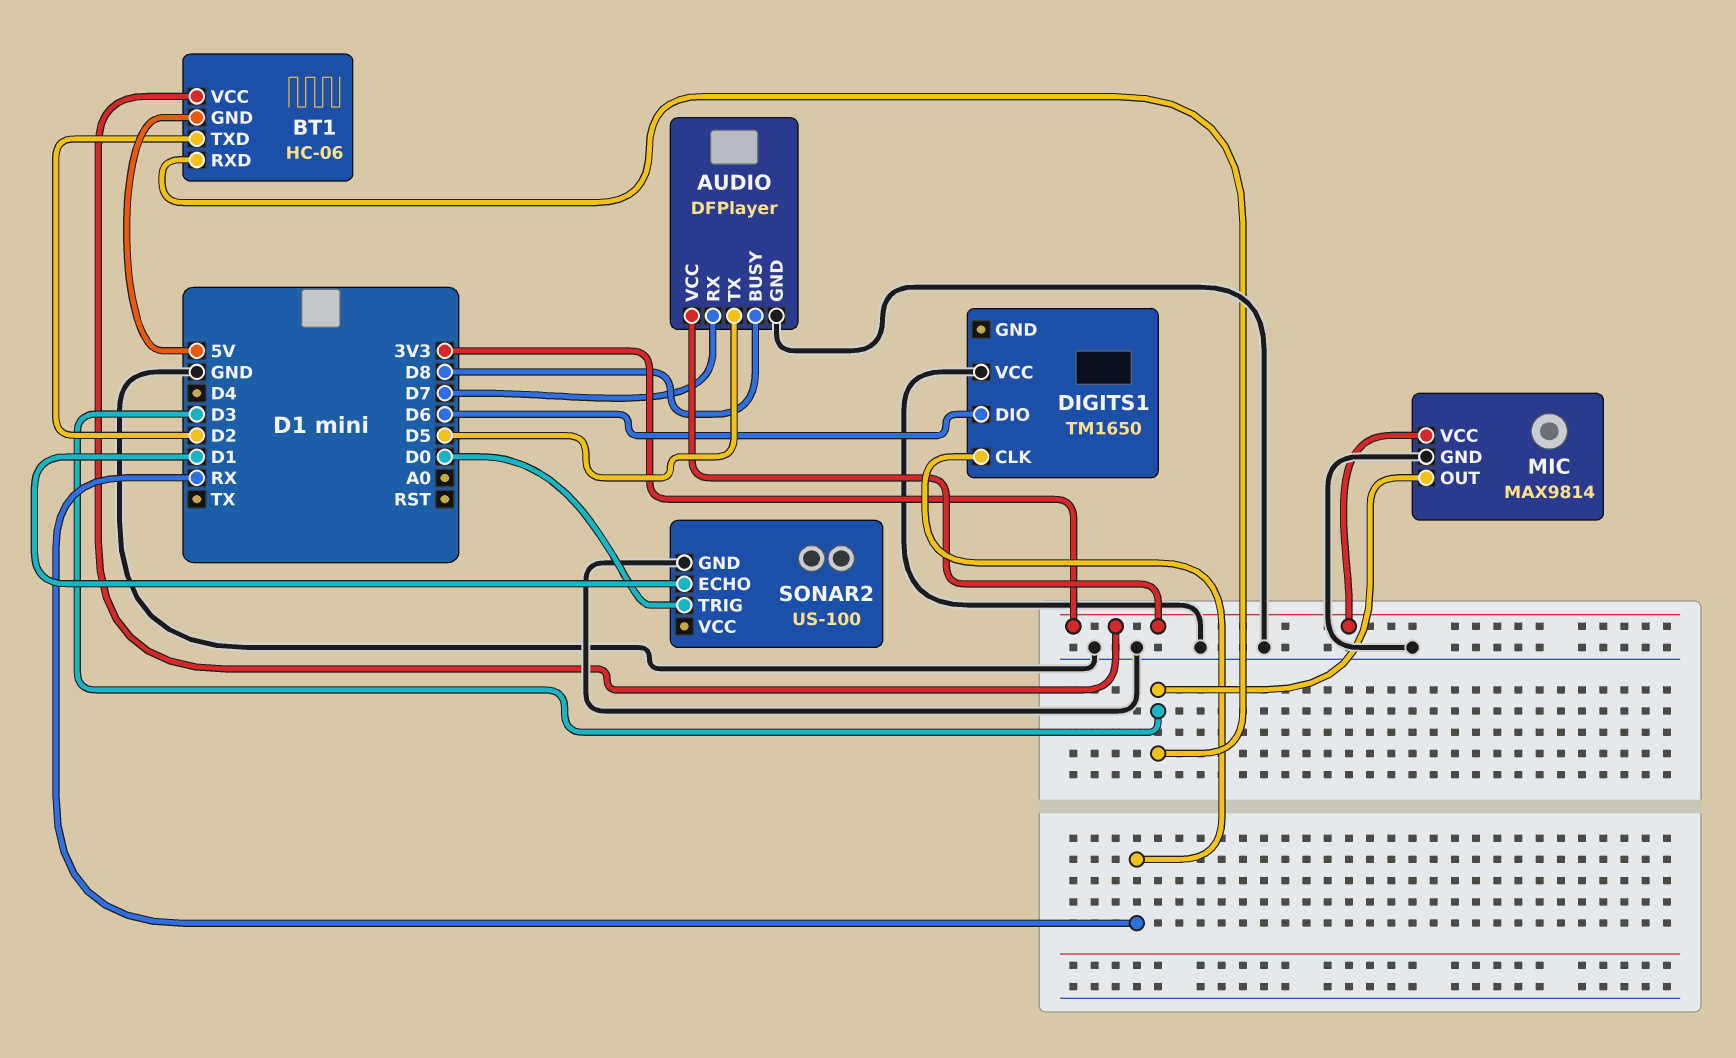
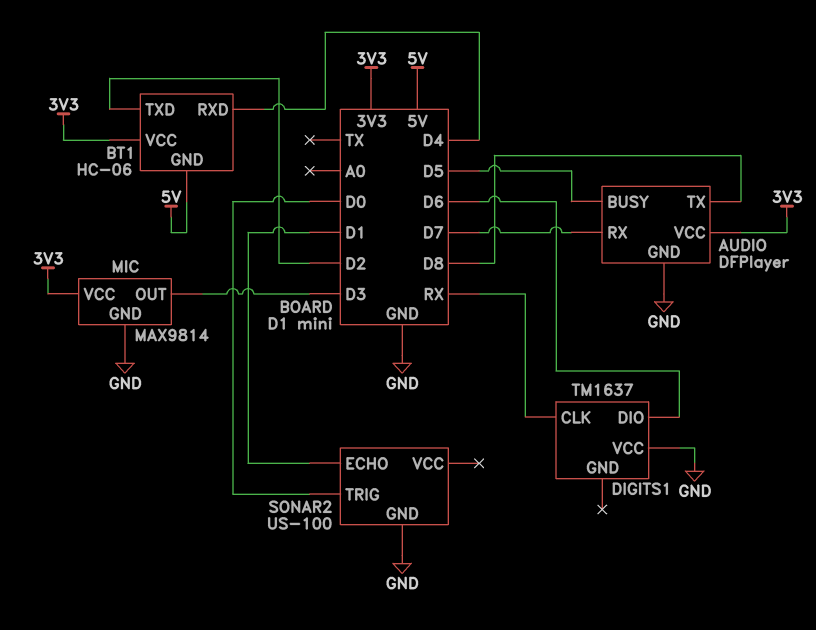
AUDIO pin BUSY: D8 -> D5
AUDIO pin TX: D5 -> D8
BT1 pin RXD: D3 -> D4
DIGITS1: TM1650 -> TM1637

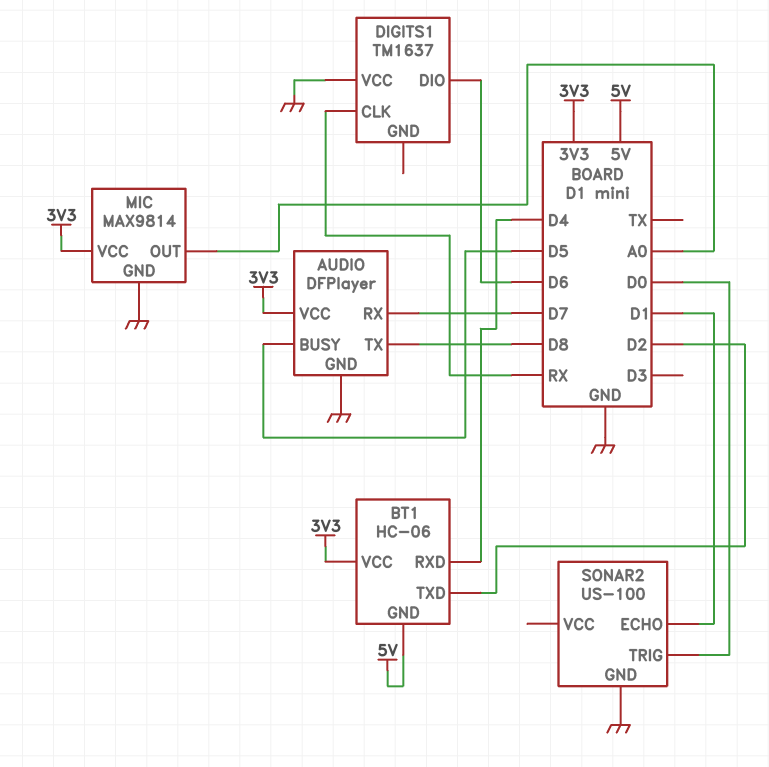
MIC pin OUT: D3 -> A0

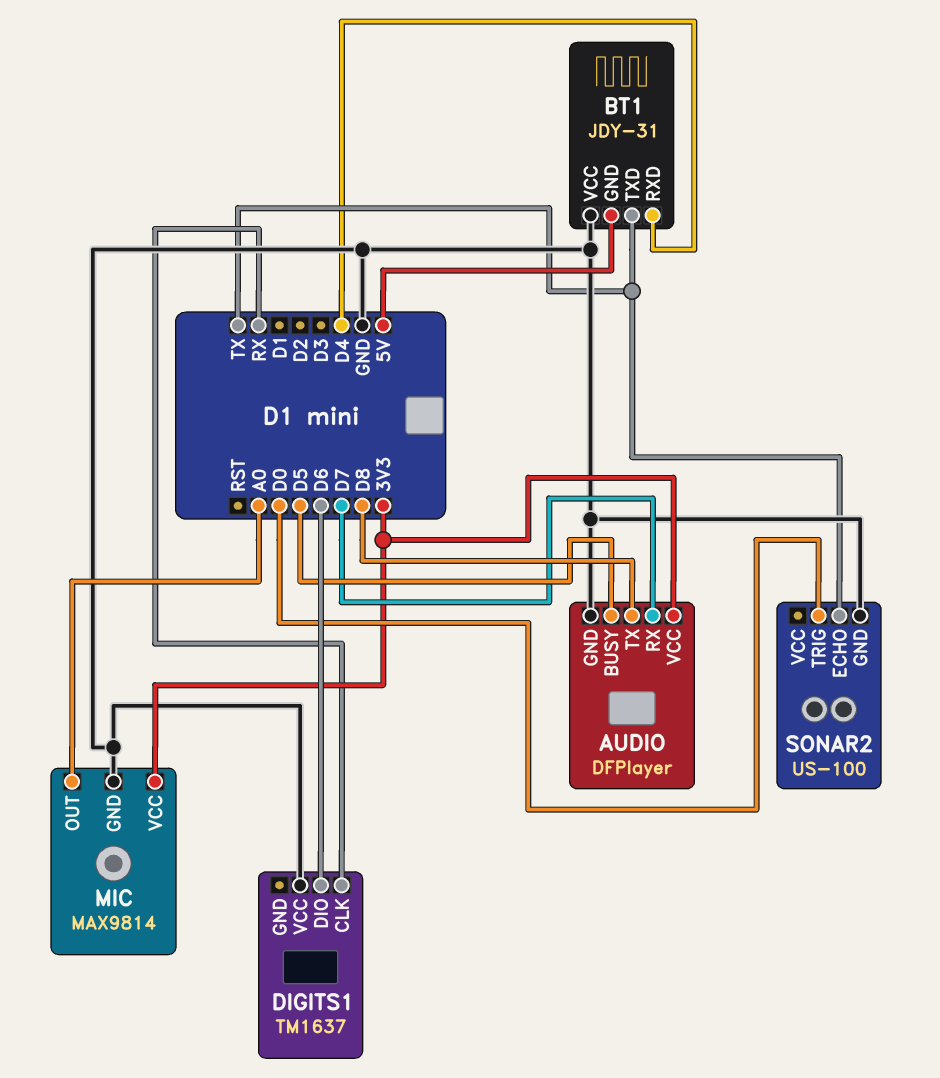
BT1: HC-06 -> JDY-31
BT1 pin TXD: D2 -> TX
BT1 pin VCC: 3V3 -> GND
SONAR2 pin ECHO: D1 -> TX

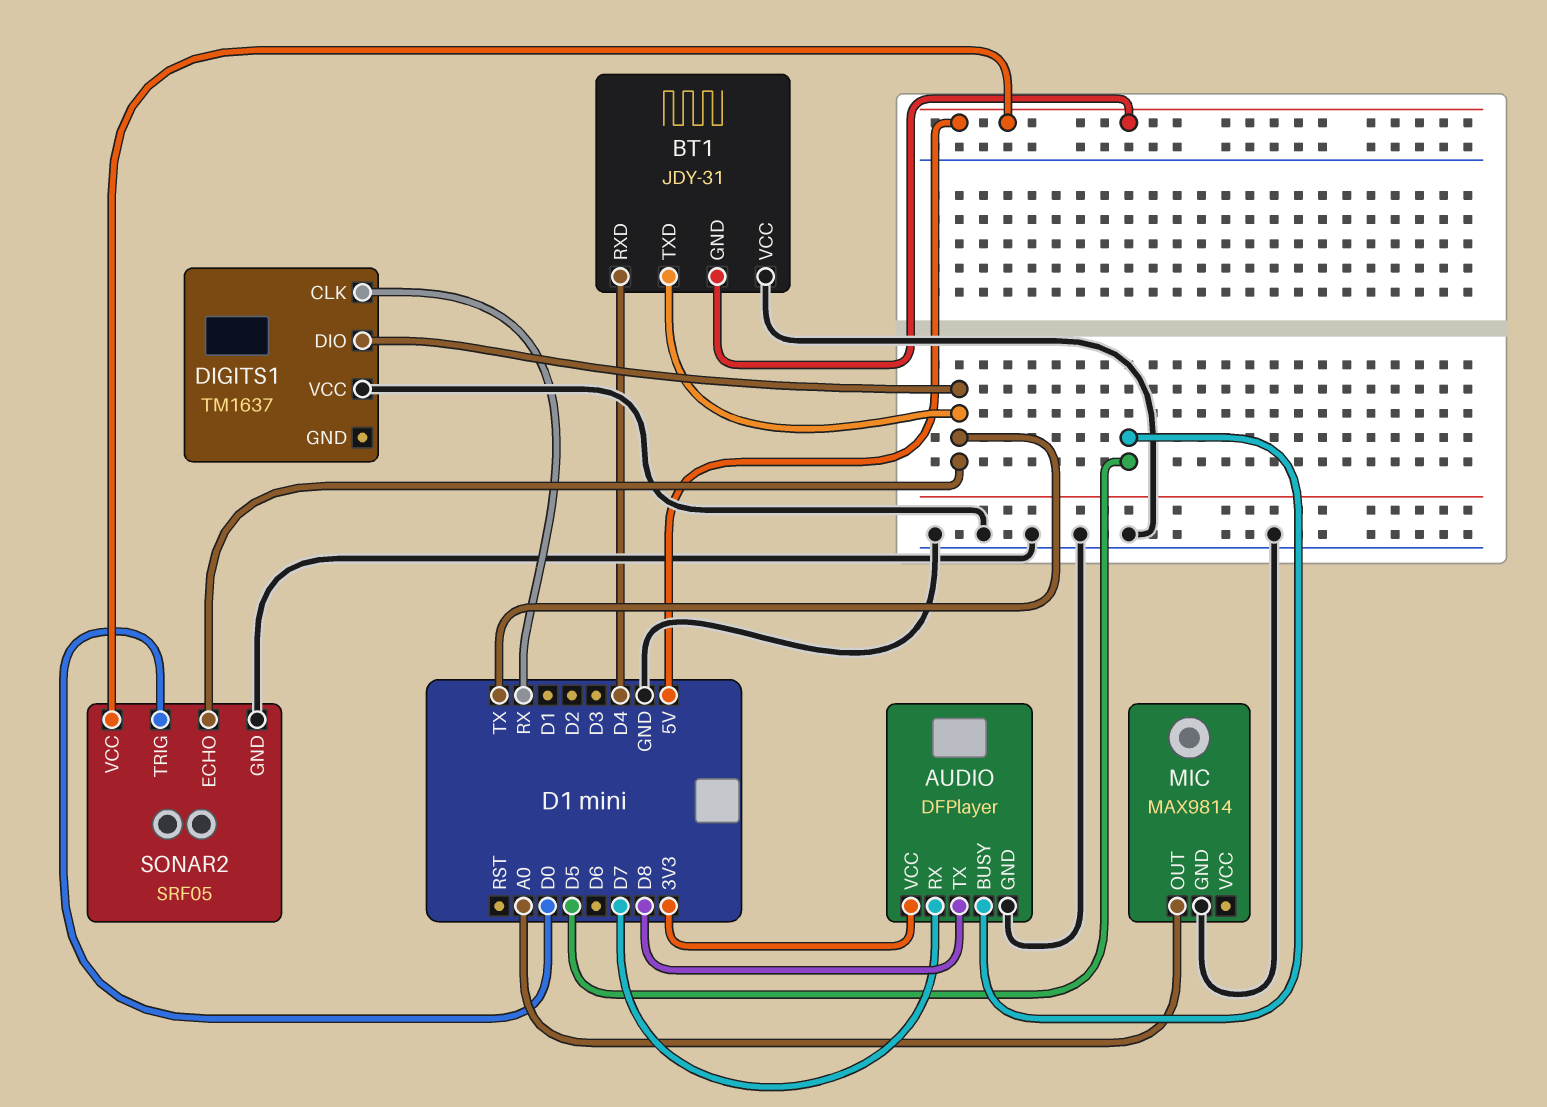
DIGITS1 pin DIO: D6 -> TX
MIC pin VCC: 3V3 -> none
SONAR2: US-100 -> SRF05
SONAR2 pin VCC: none -> 5V

